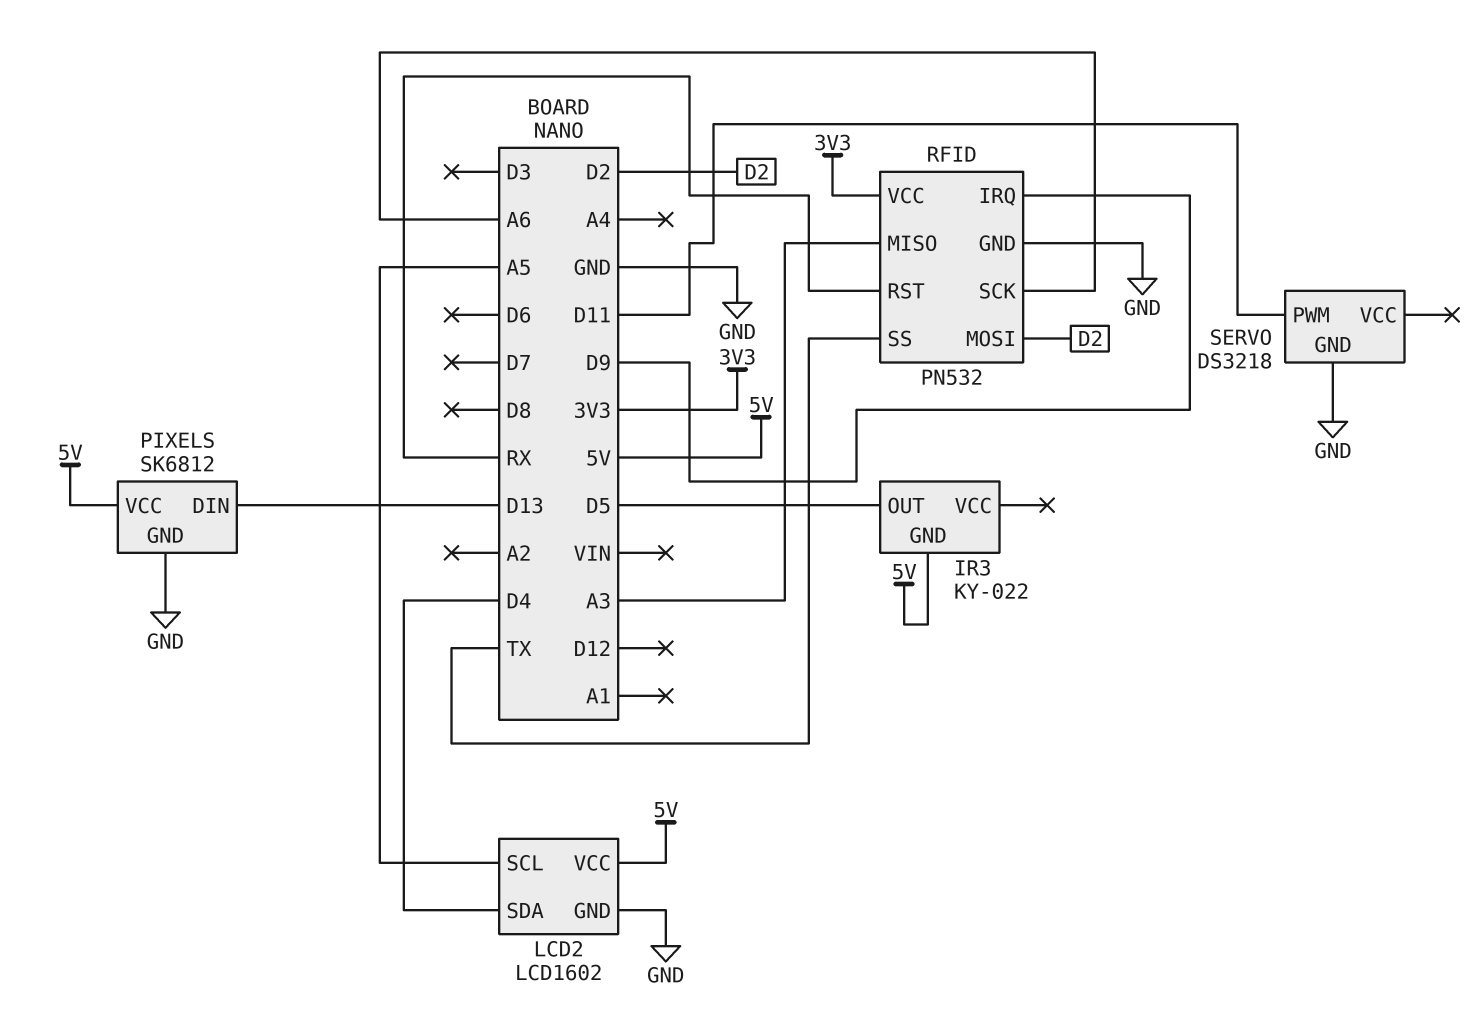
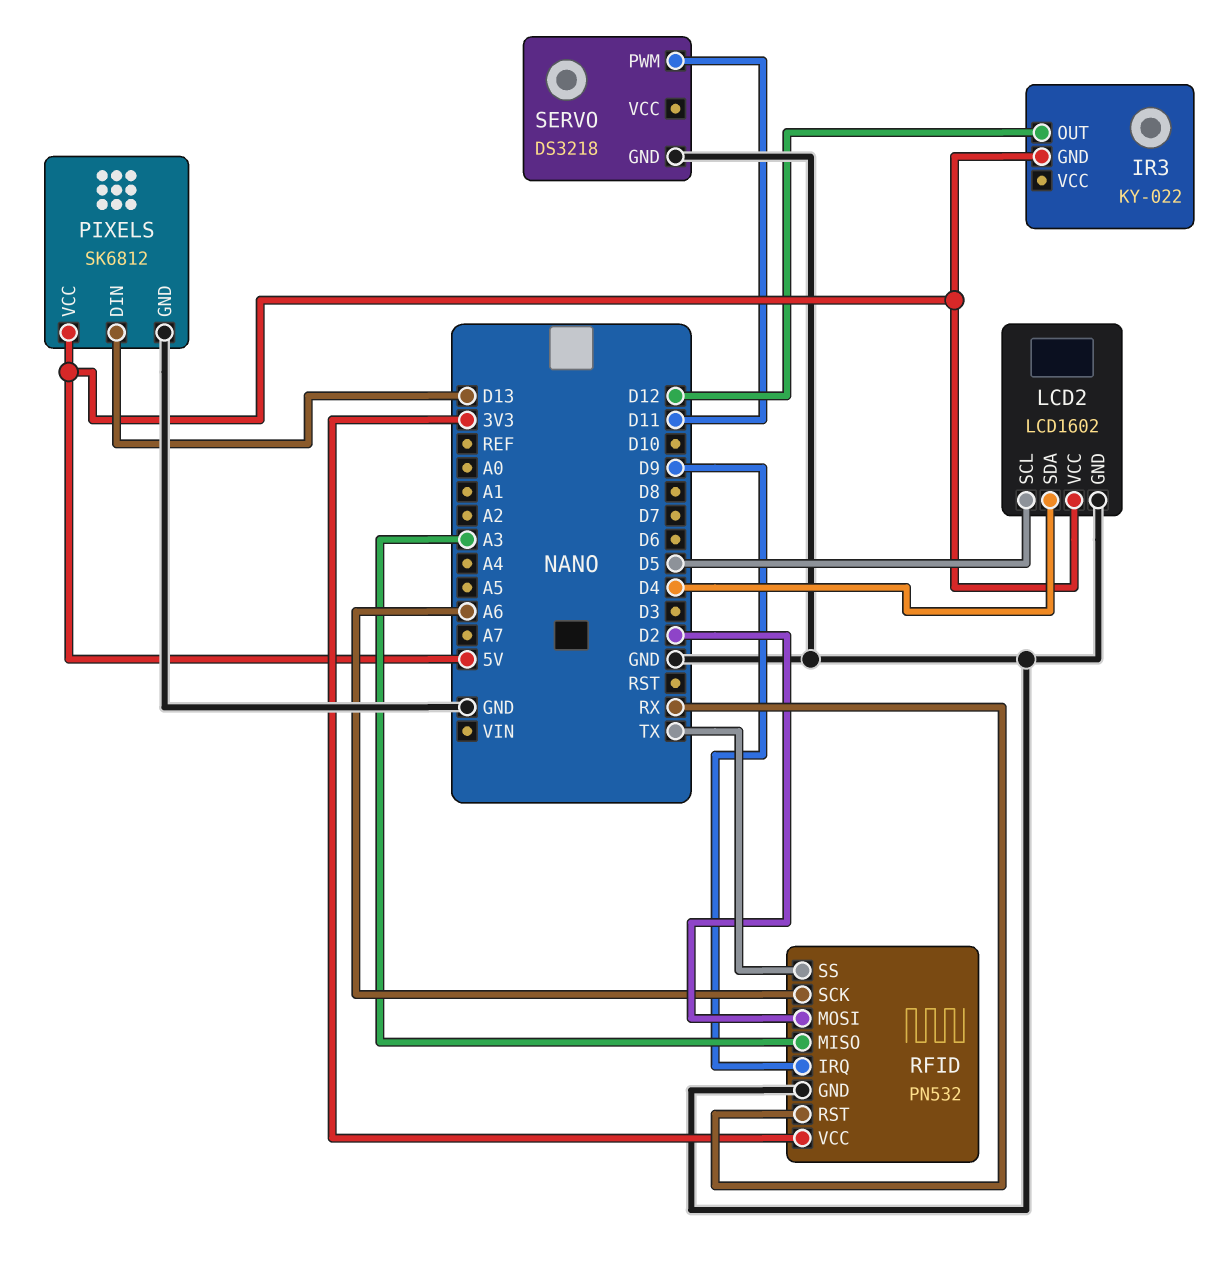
IR3 pin OUT: D5 -> D12
LCD2 pin SCL: A5 -> D5

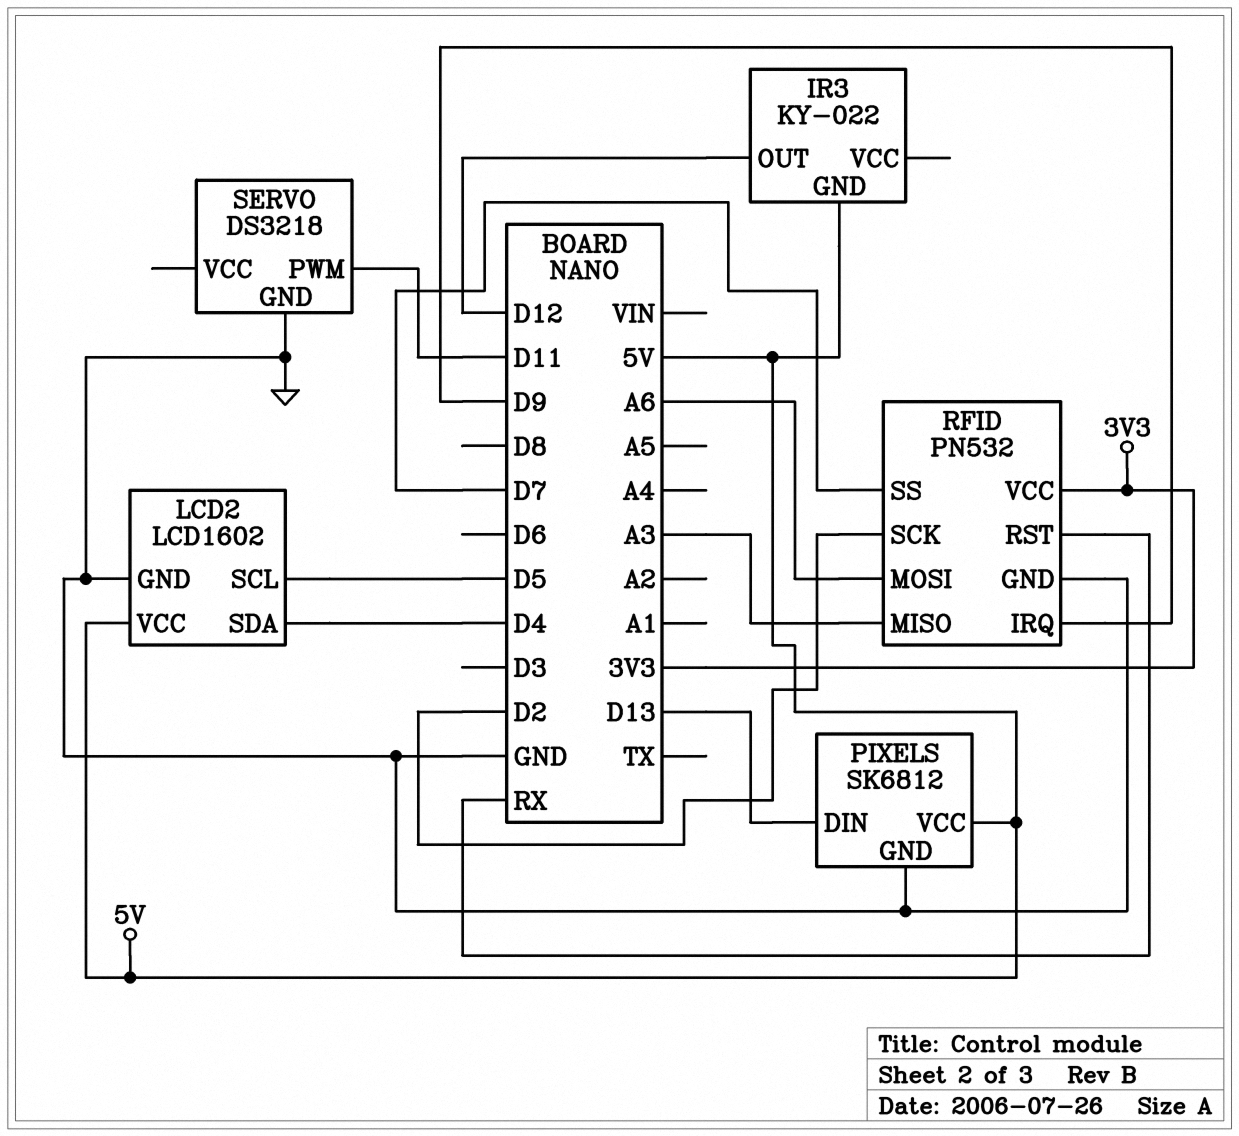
RFID pin MOSI: D2 -> A6
RFID pin SCK: A6 -> D2
RFID pin SS: TX -> D7

